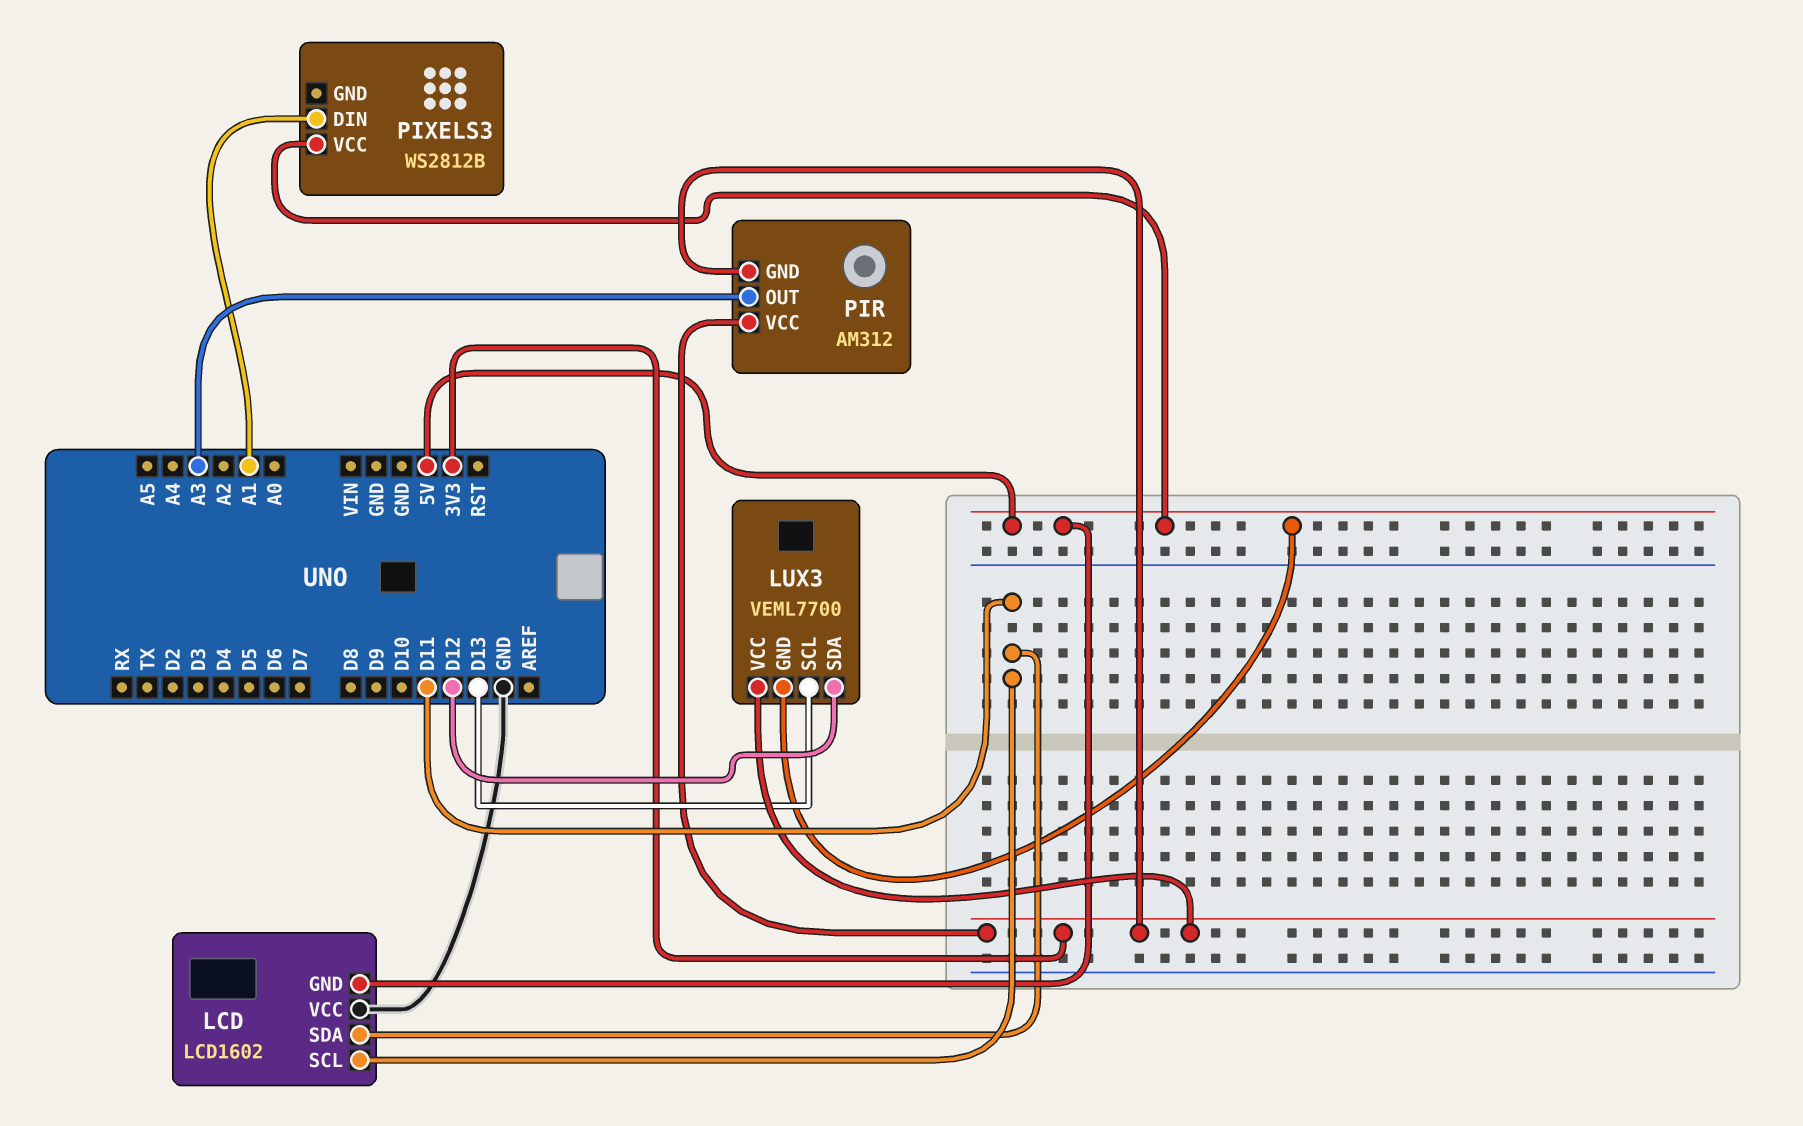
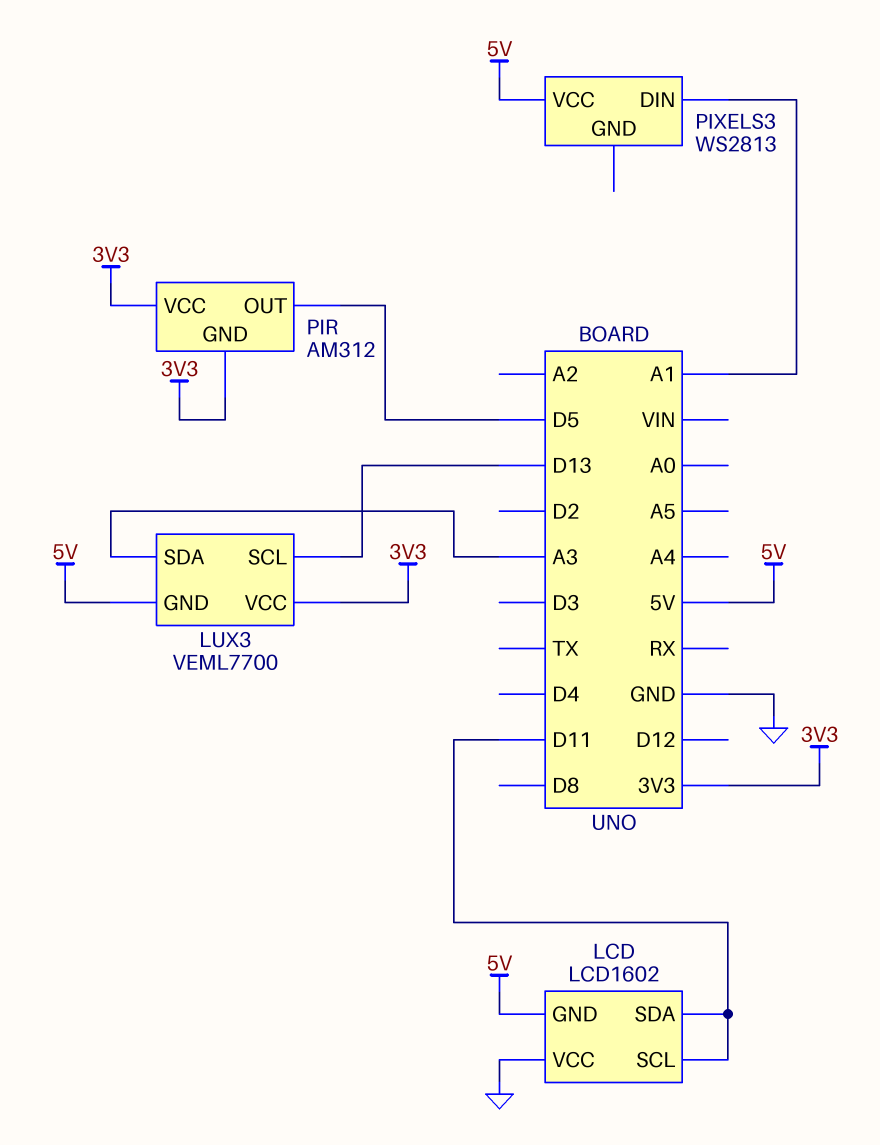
LUX3 pin SDA: D12 -> A3
PIR pin OUT: A3 -> D5
PIXELS3: WS2812B -> WS2813

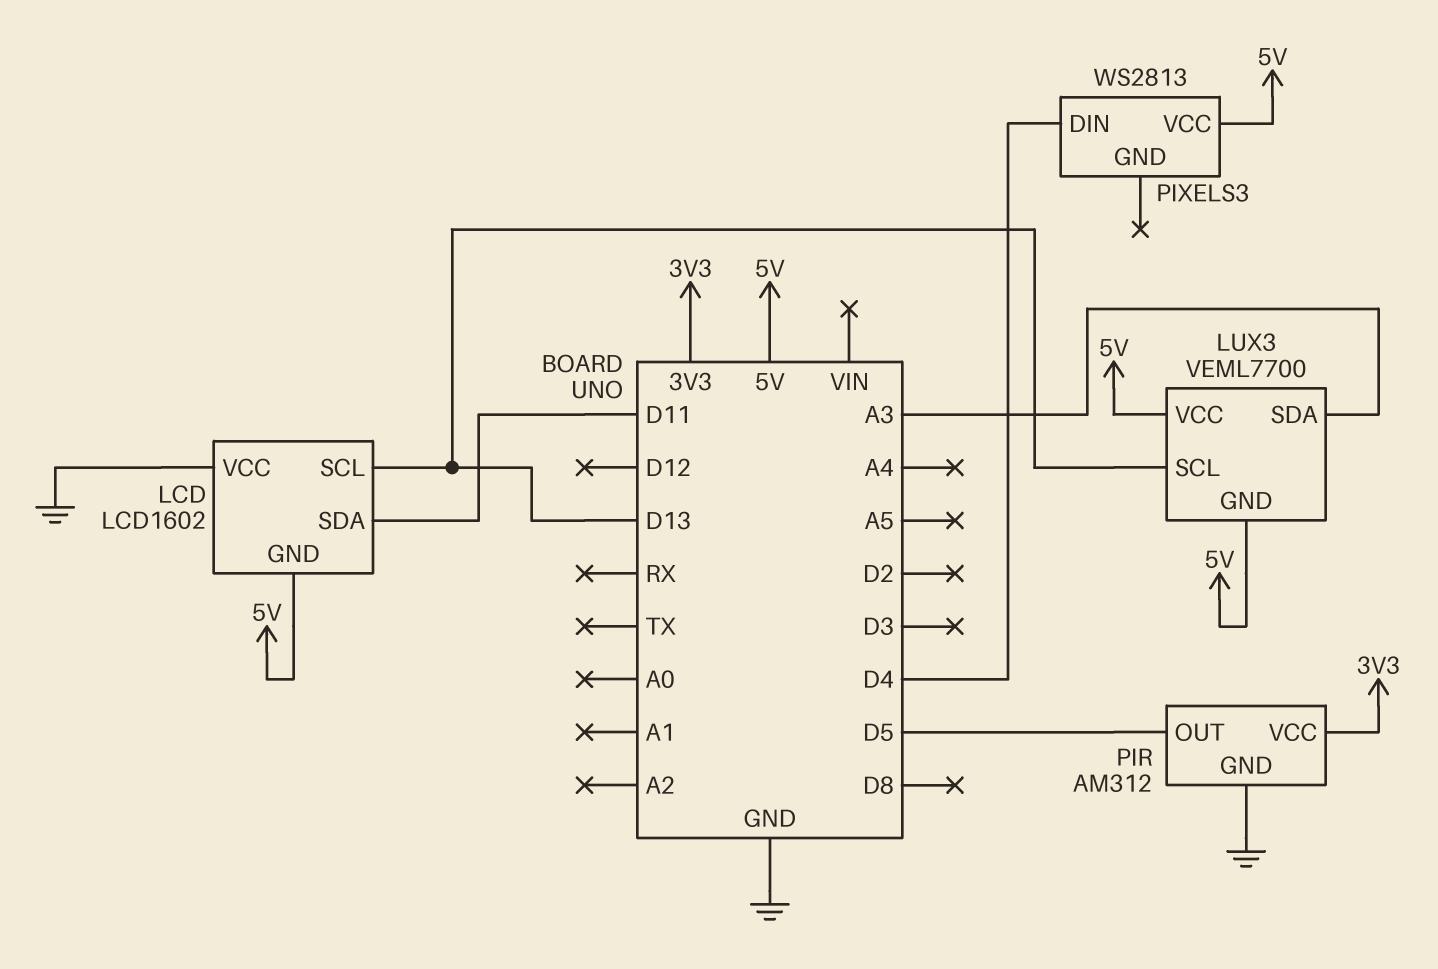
LCD pin SCL: D11 -> D13
LUX3 pin VCC: 3V3 -> 5V
PIR pin GND: 3V3 -> GND
PIXELS3 pin DIN: A1 -> D4

